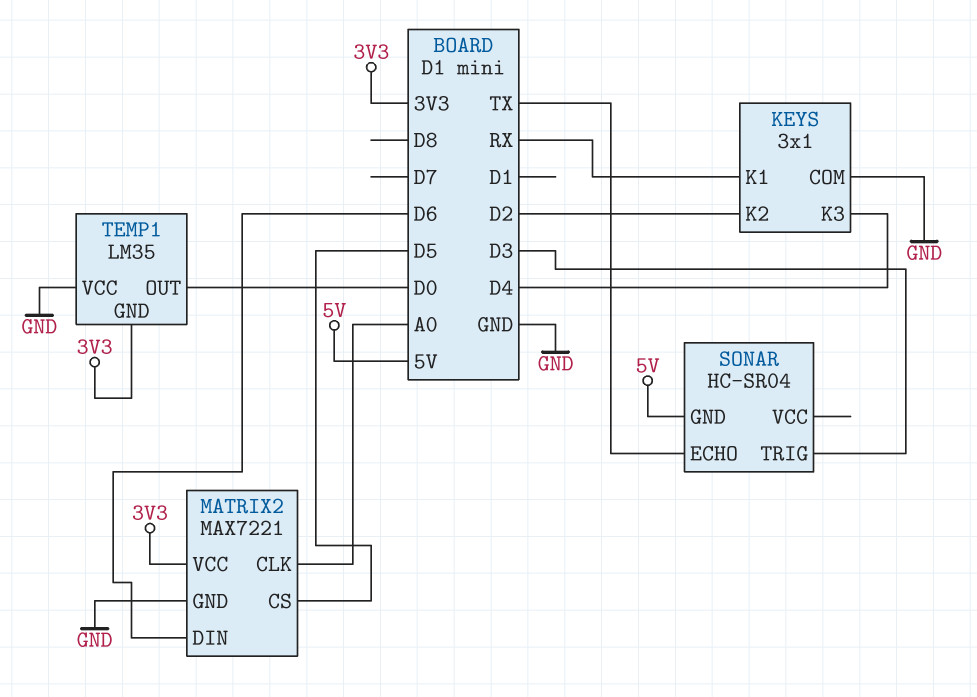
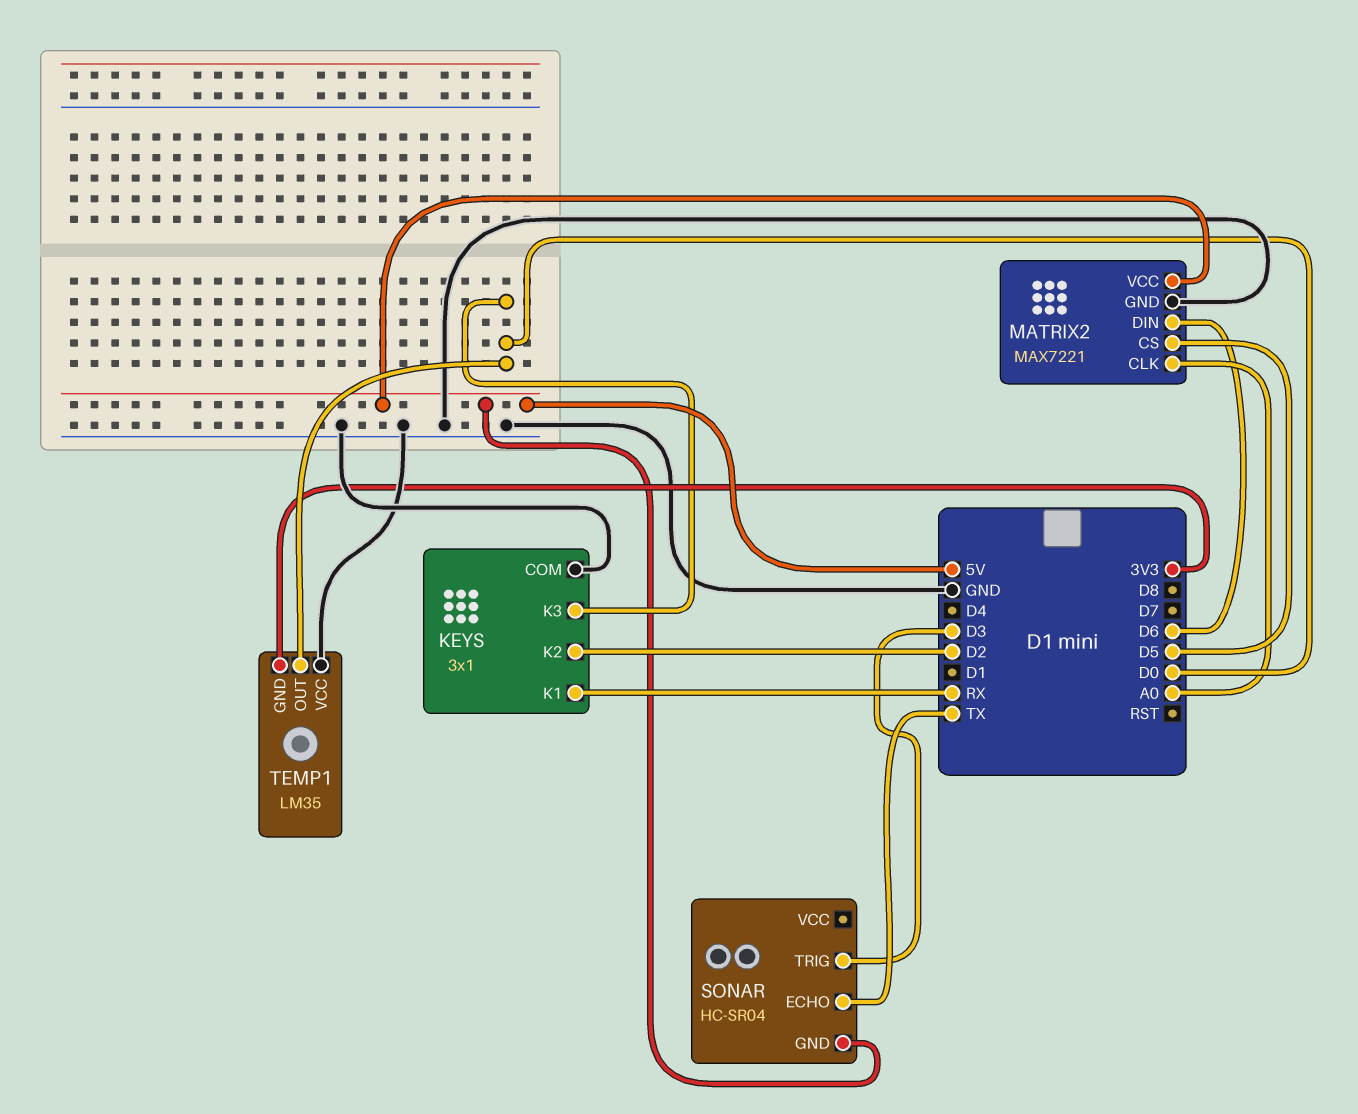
KEYS pin K3: D4 -> D0
MATRIX2 pin VCC: 3V3 -> 5V

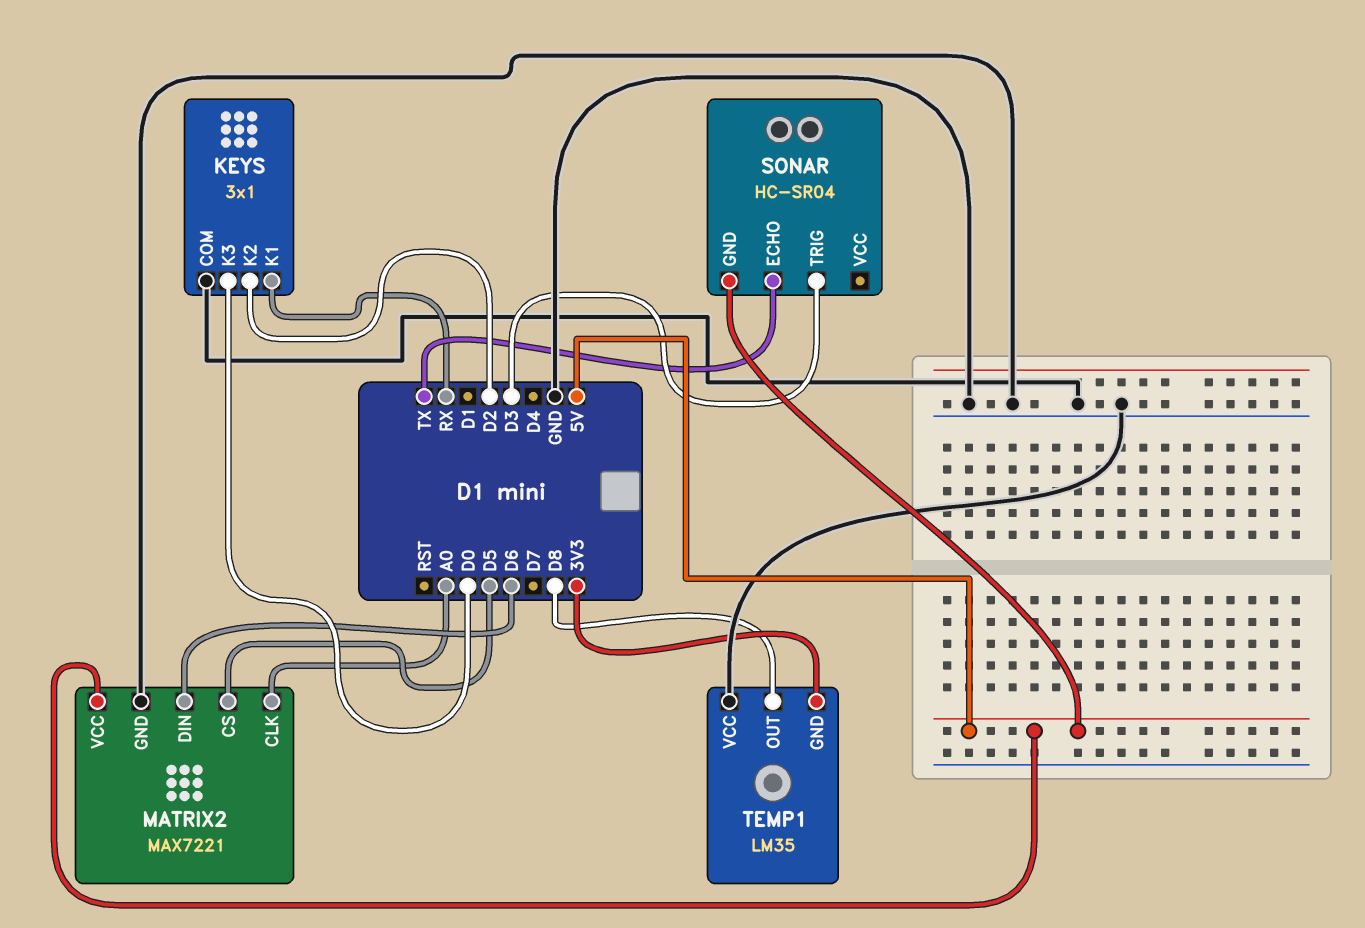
TEMP1 pin OUT: D0 -> D8

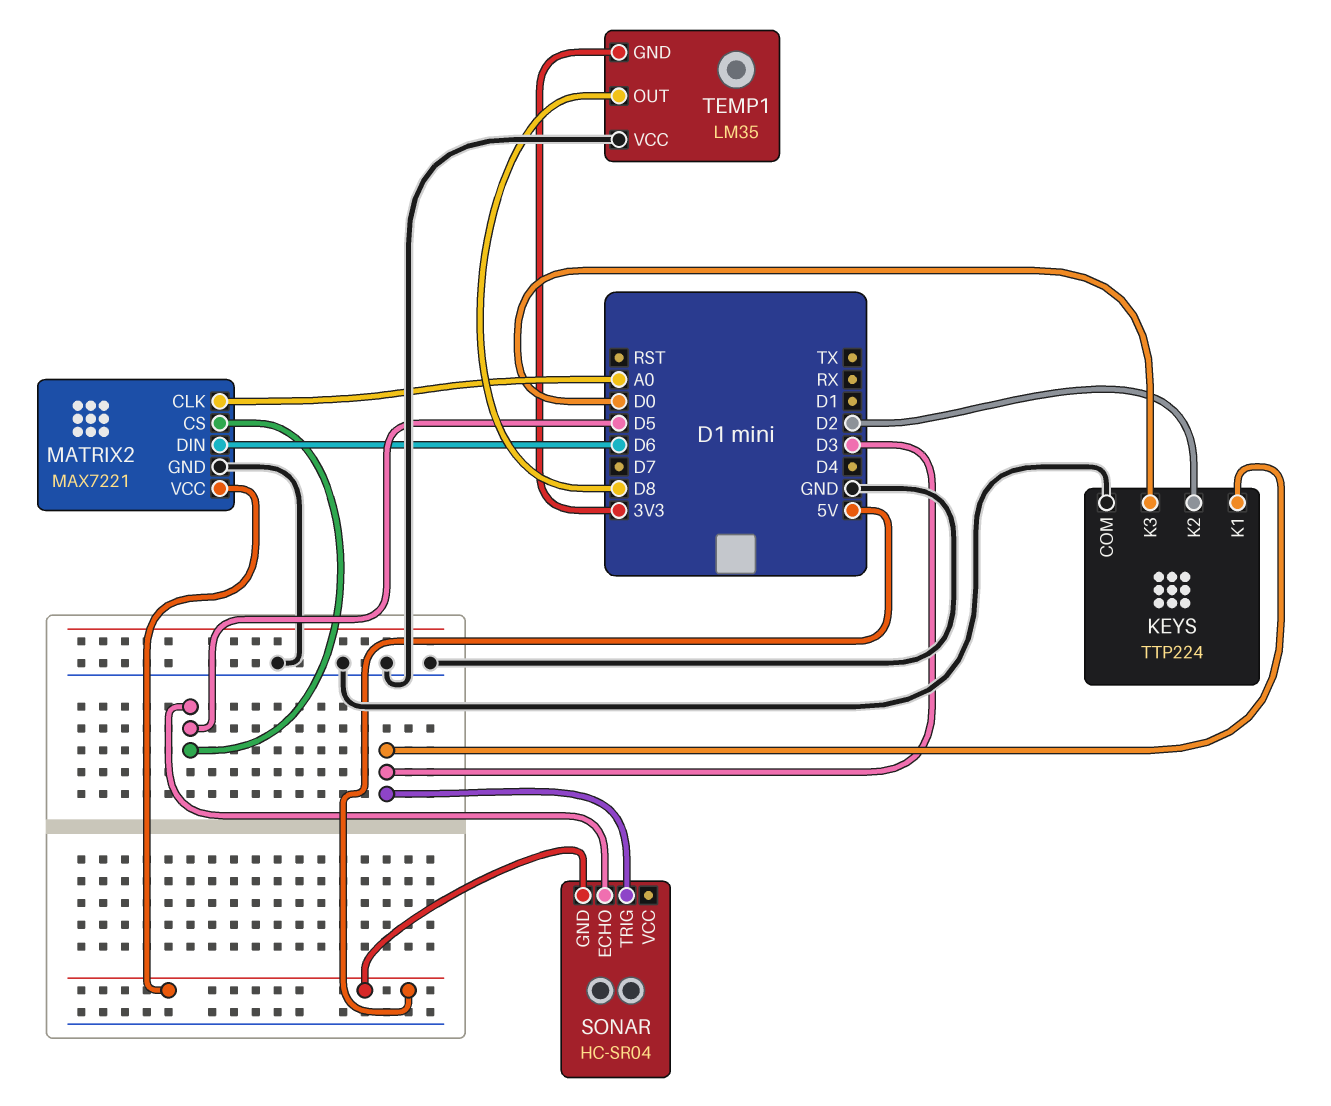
KEYS: 3x1 -> TTP224
KEYS pin K1: RX -> D3
SONAR pin ECHO: TX -> D5

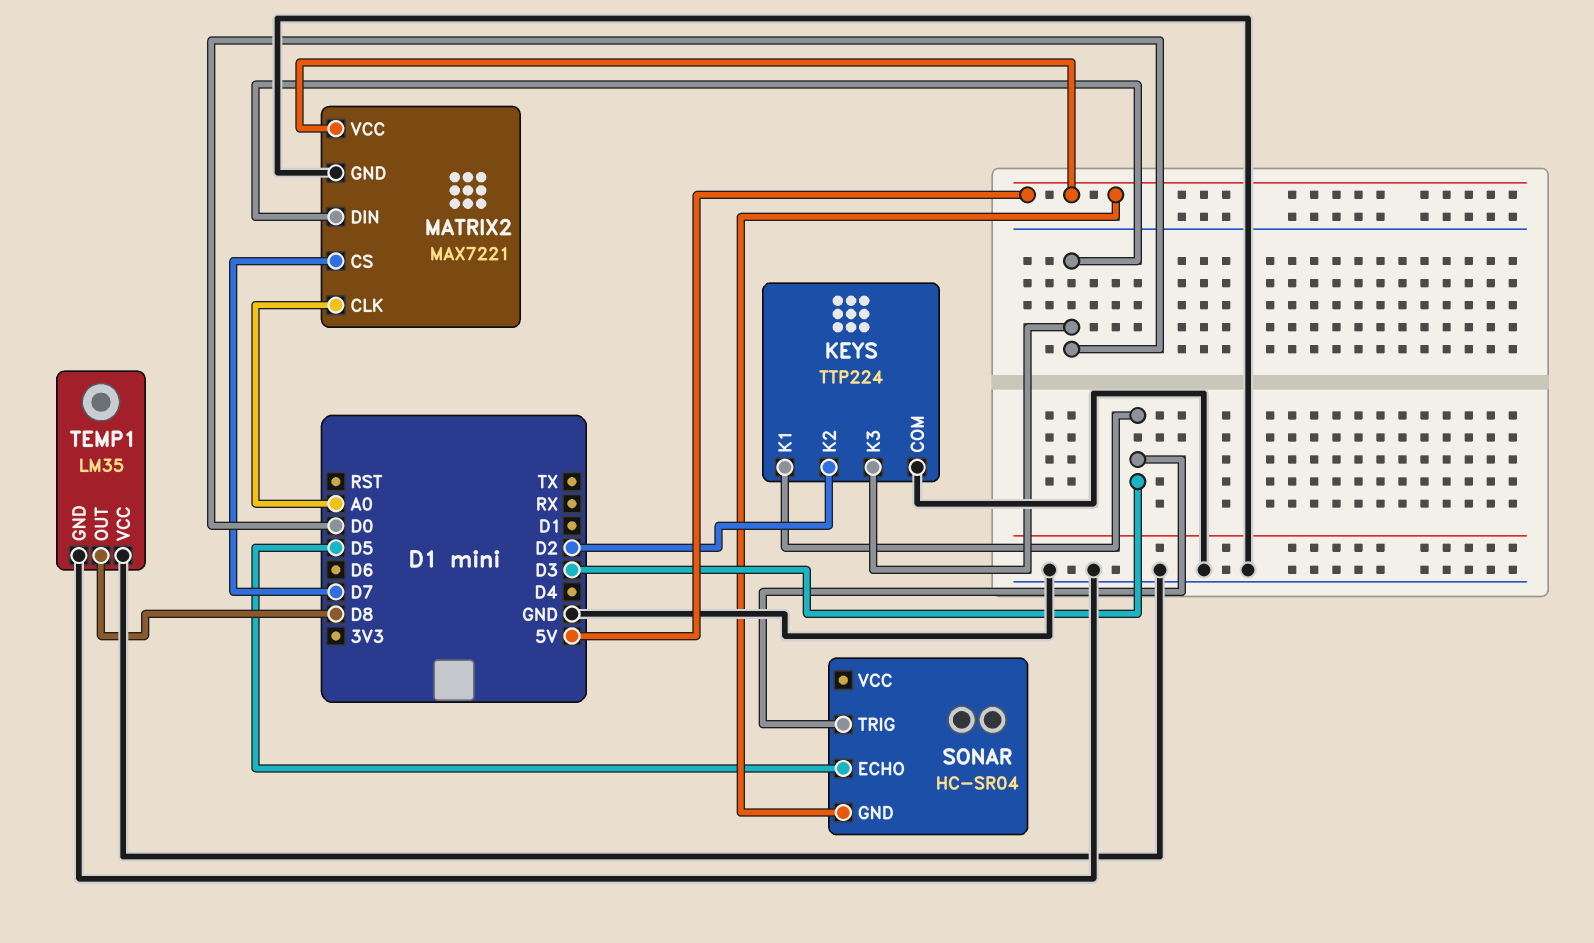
MATRIX2 pin CS: D5 -> D7
MATRIX2 pin DIN: D6 -> D0
TEMP1 pin GND: 3V3 -> GND

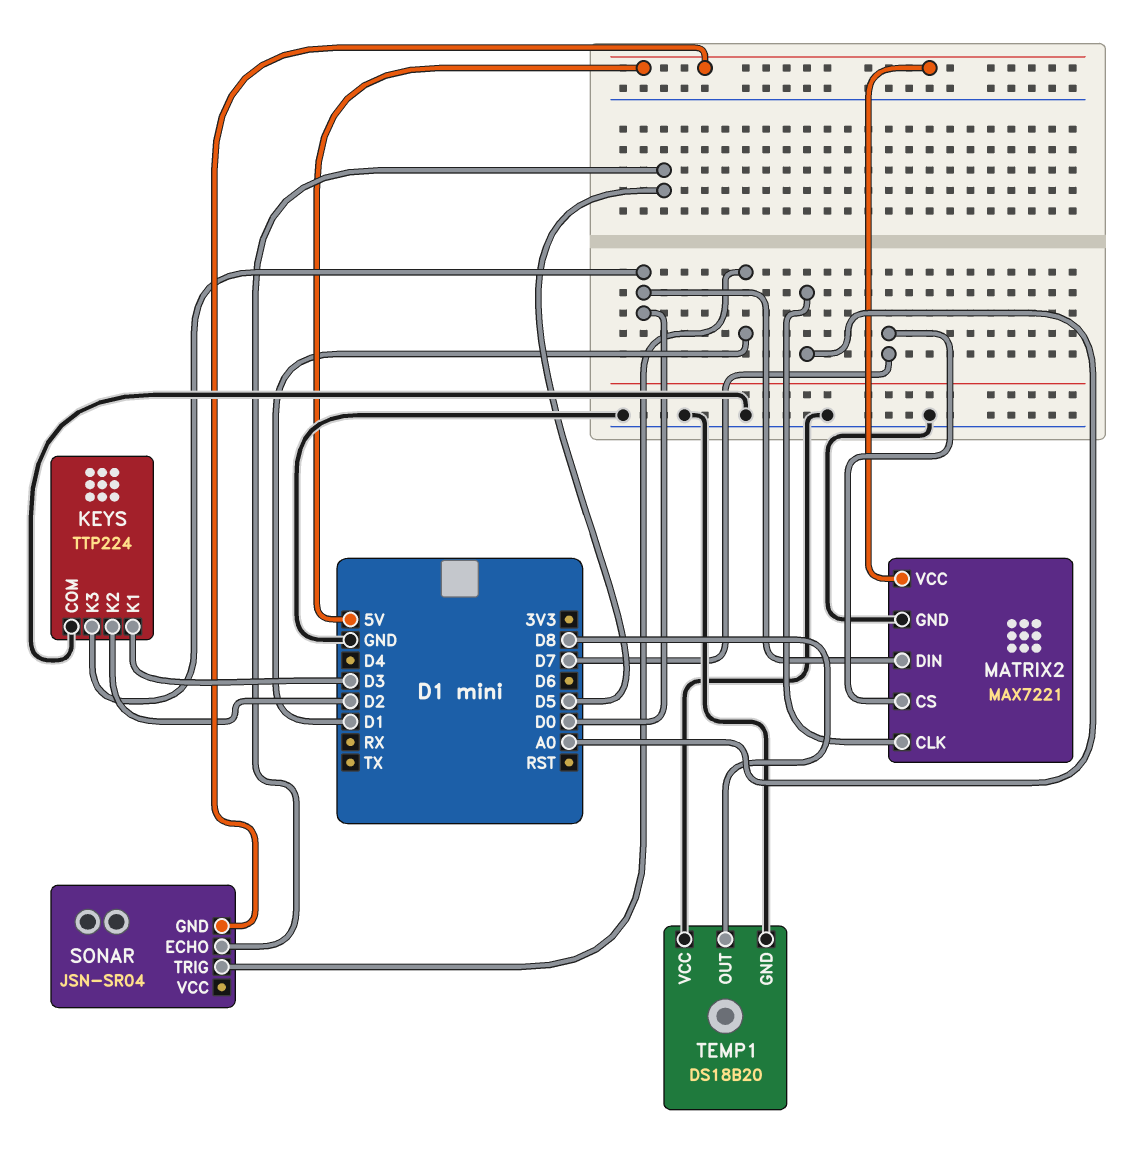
SONAR: HC-SR04 -> JSN-SR04
SONAR pin TRIG: D3 -> D1
TEMP1: LM35 -> DS18B20

